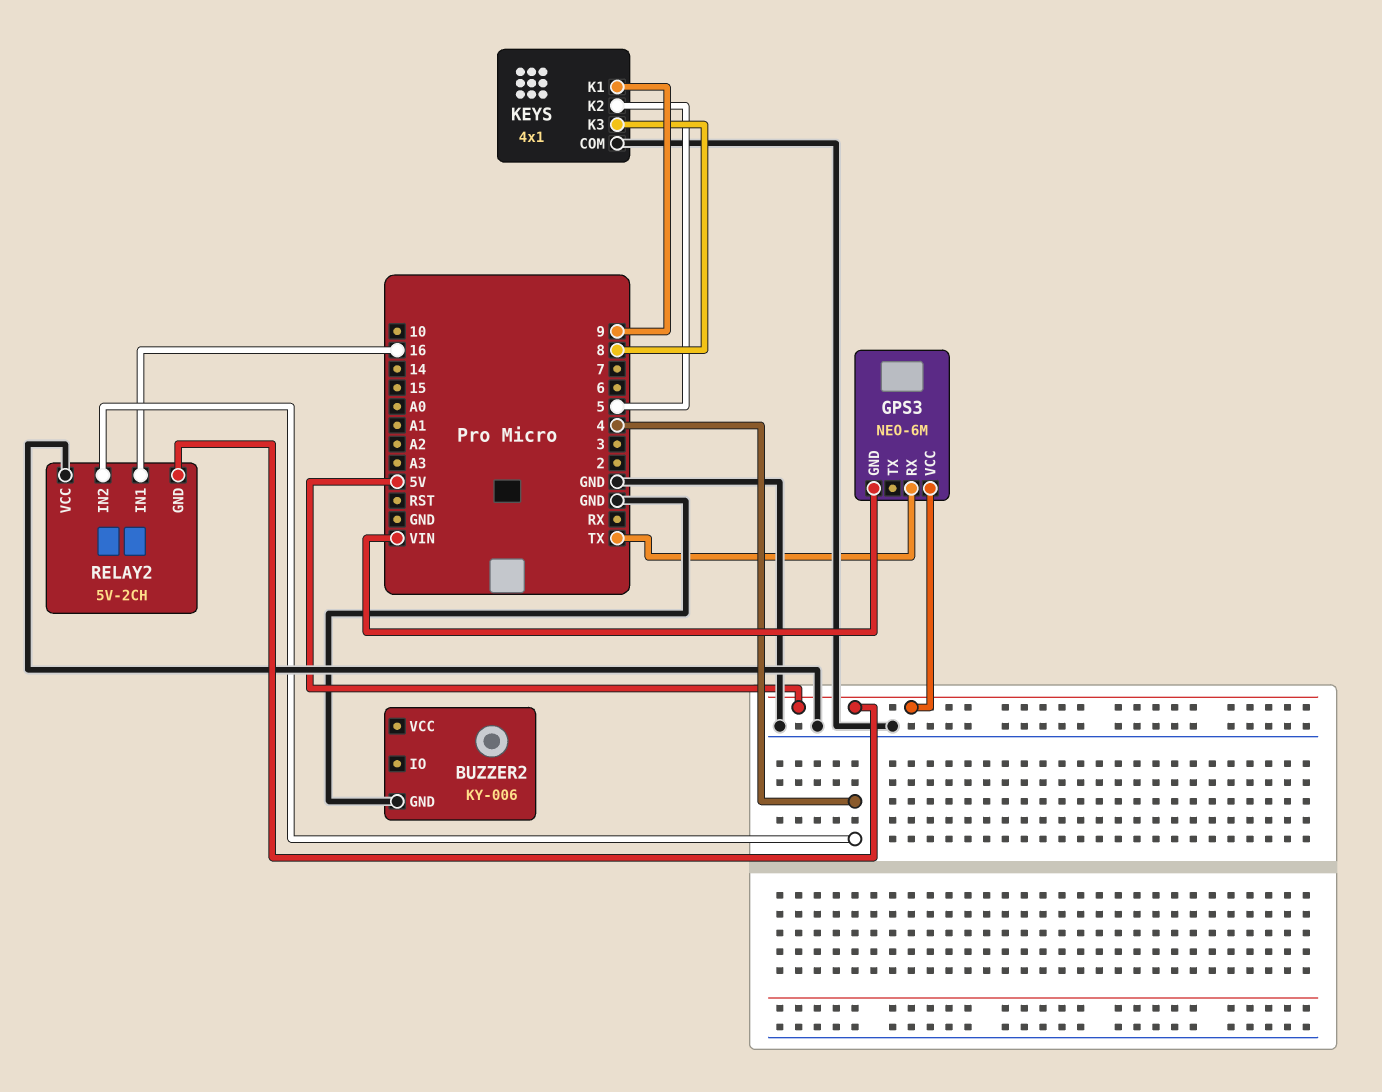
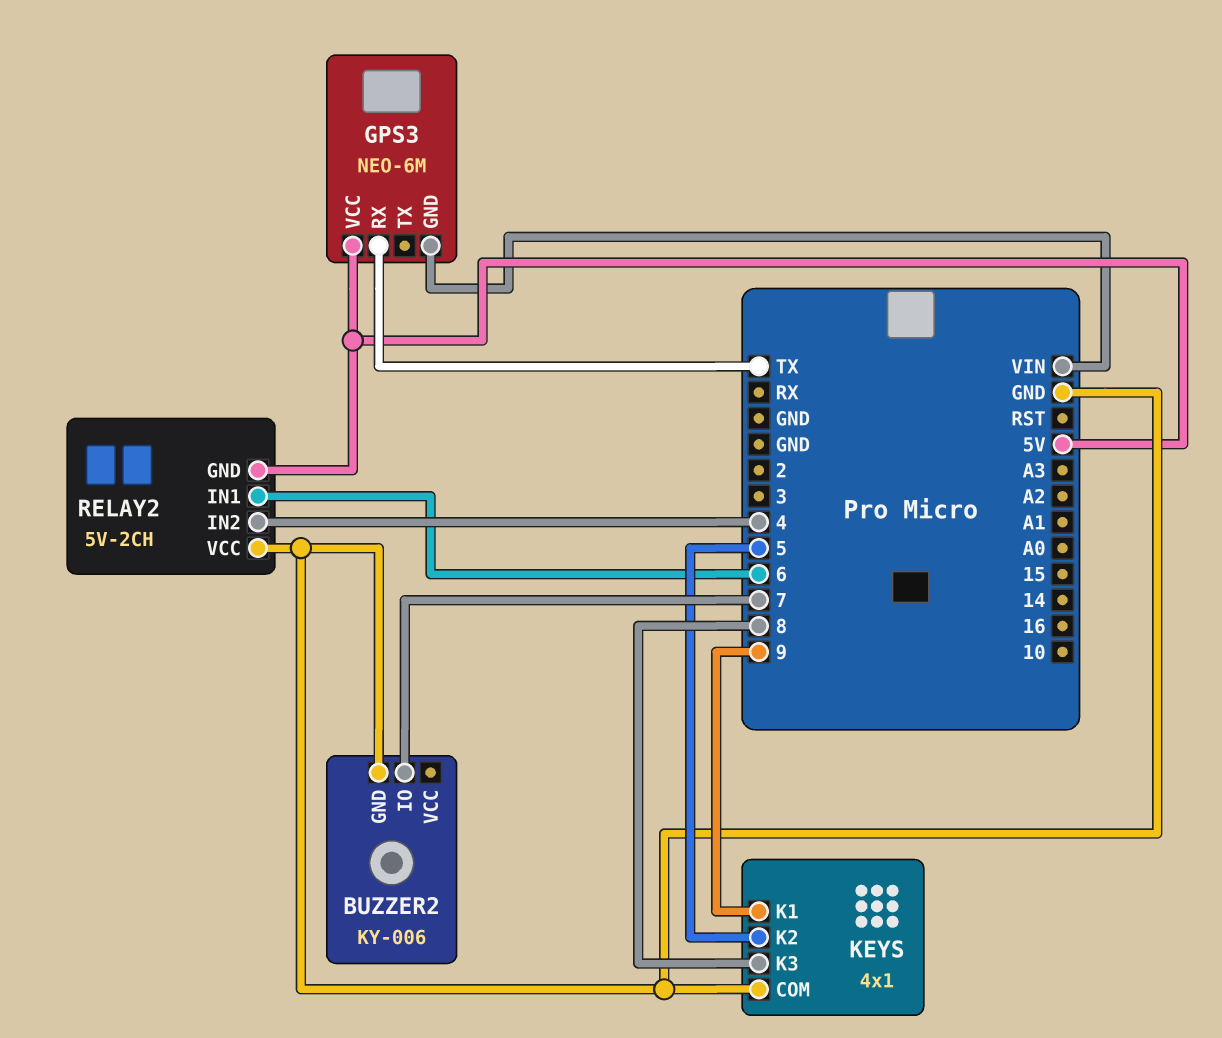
BUZZER2 pin IO: none -> 7
RELAY2 pin IN1: 16 -> 6

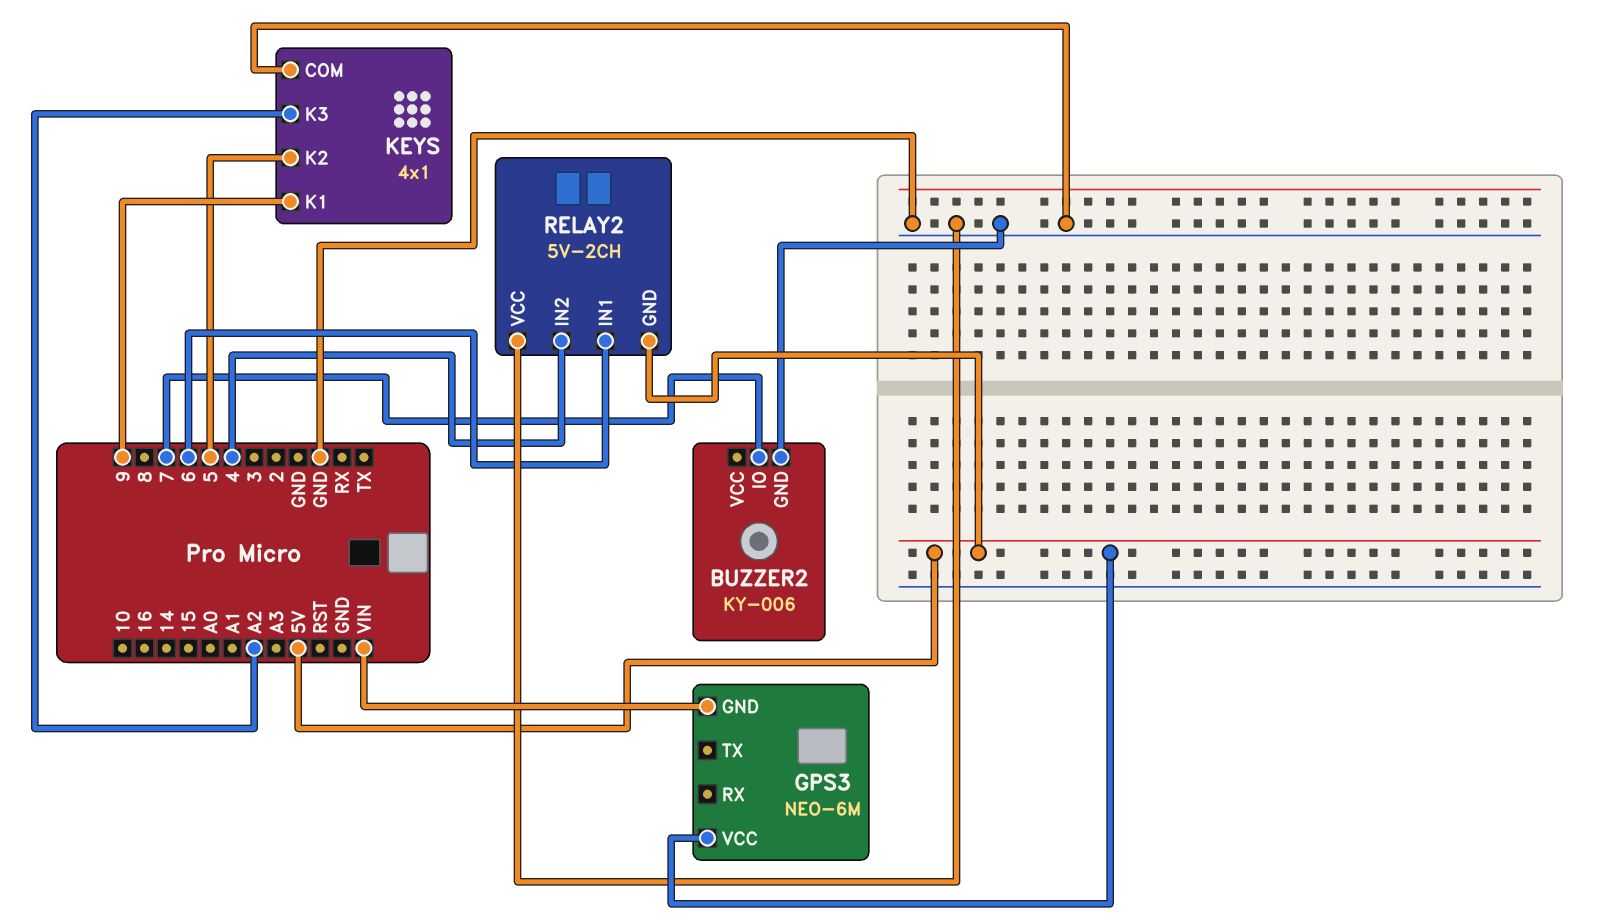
GPS3 pin RX: TX -> none
KEYS pin K3: 8 -> A2

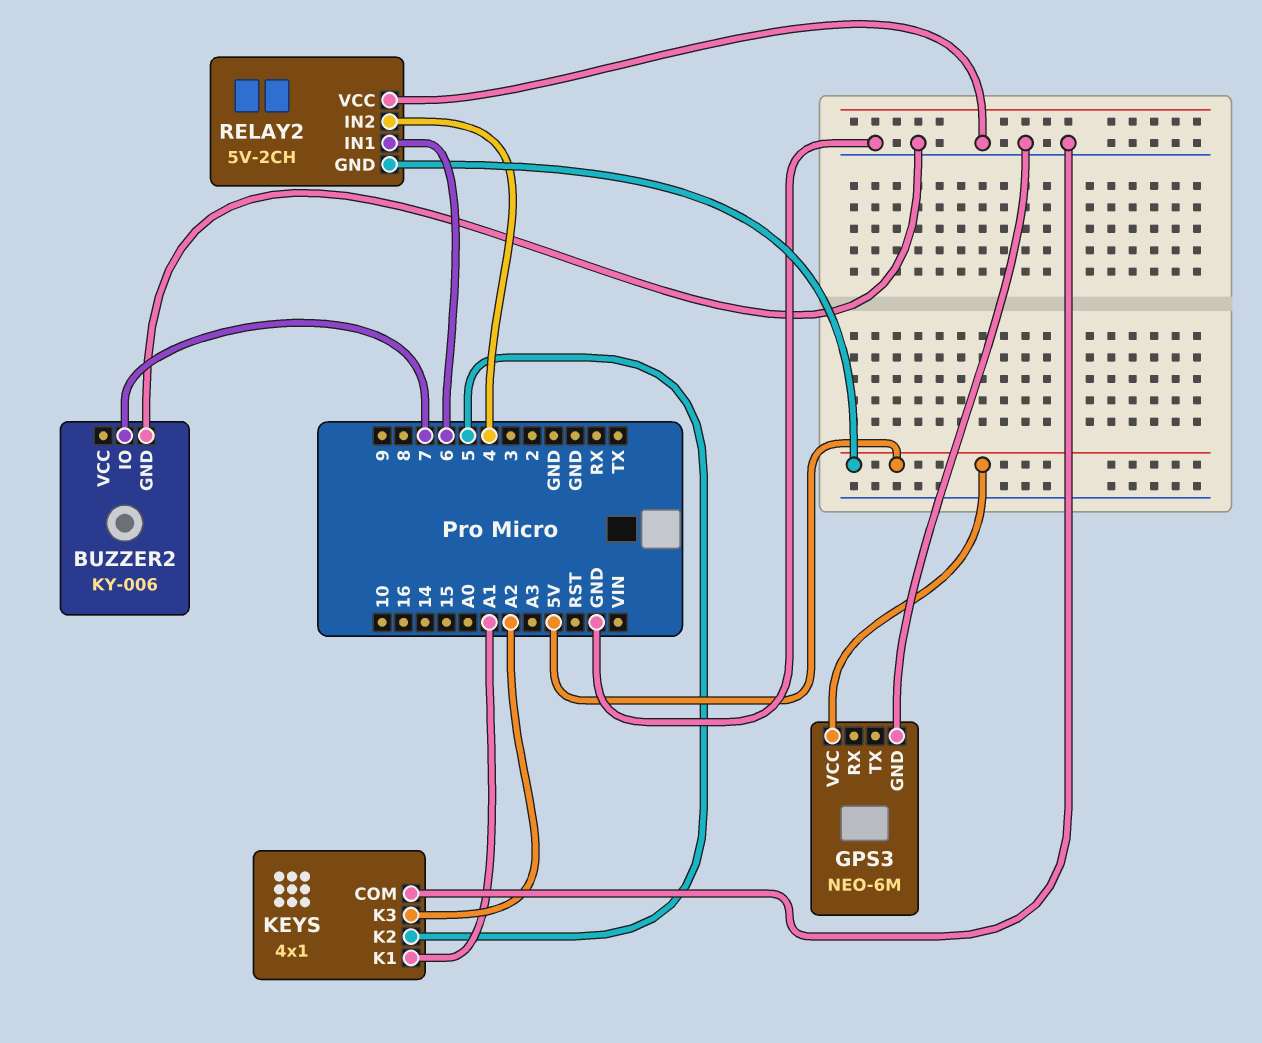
GPS3 pin GND: VIN -> GND
KEYS pin K1: 9 -> A1

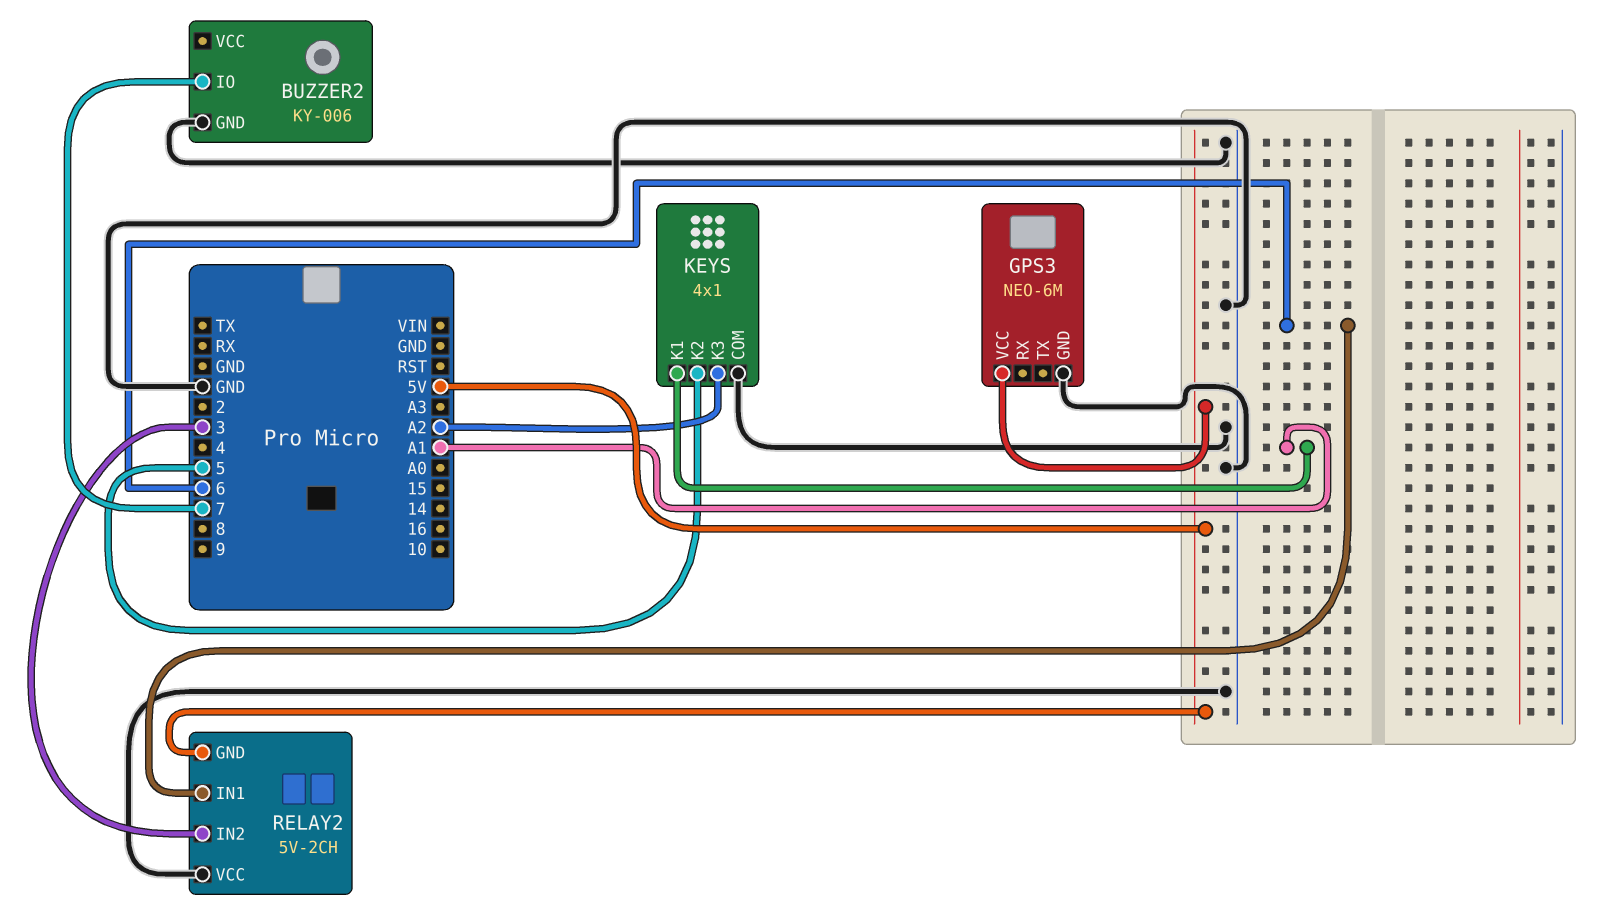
RELAY2 pin IN2: 4 -> 3

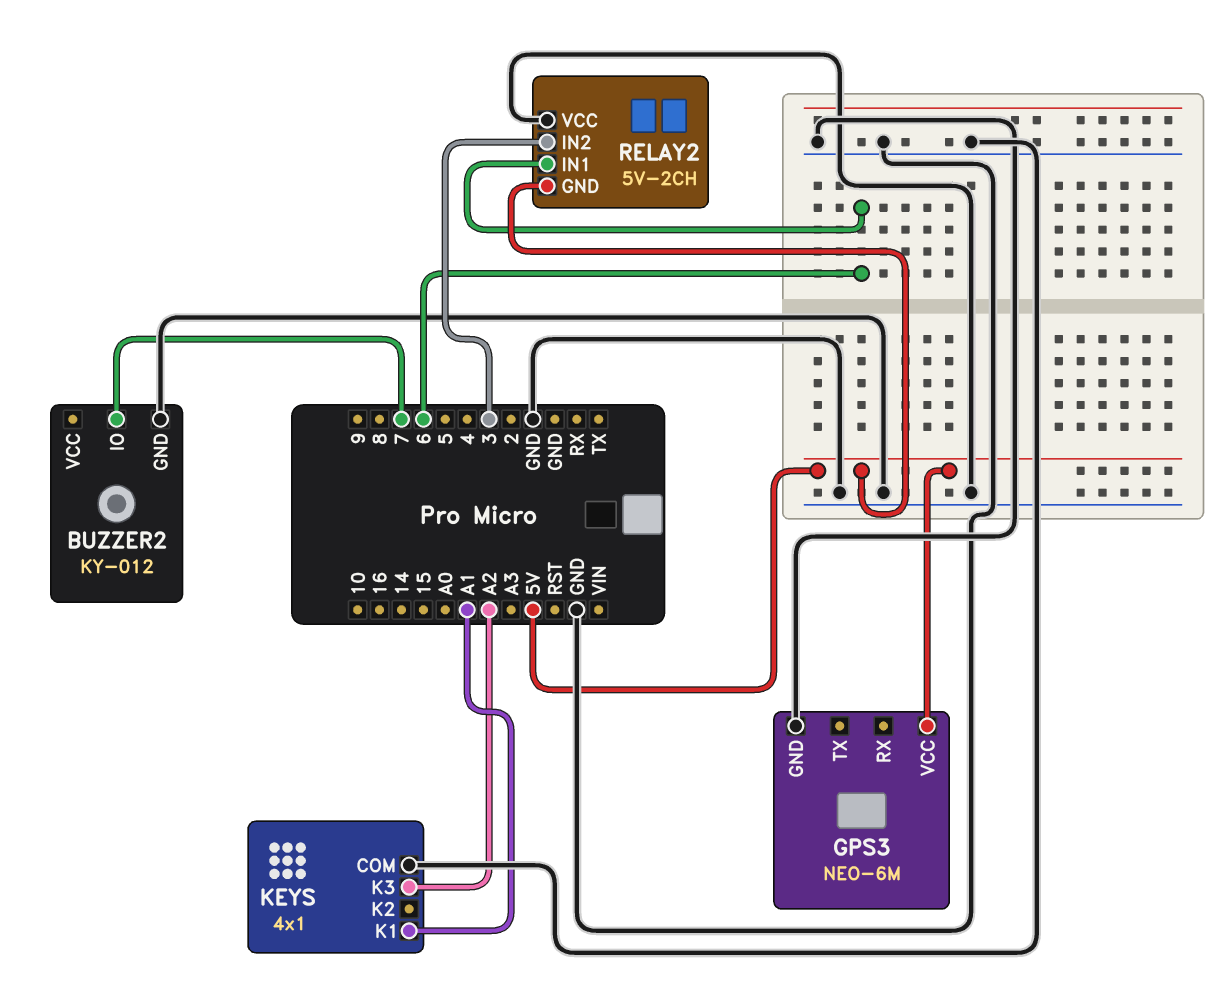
BUZZER2: KY-006 -> KY-012
KEYS pin K2: 5 -> none

